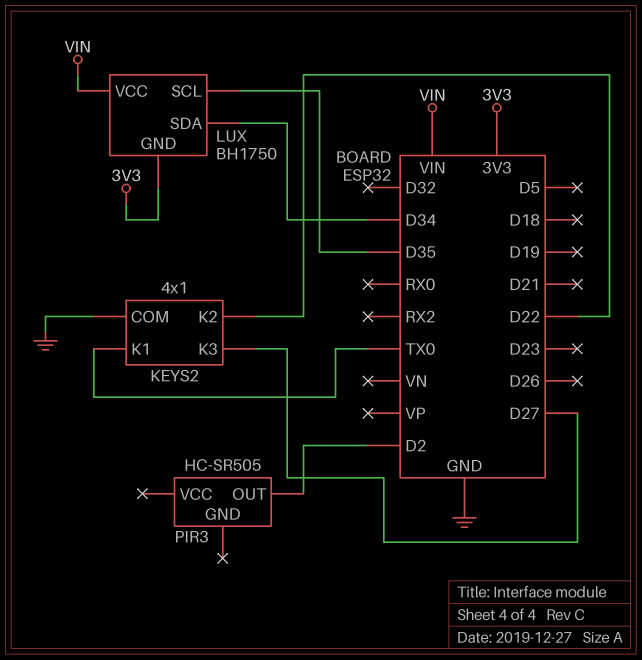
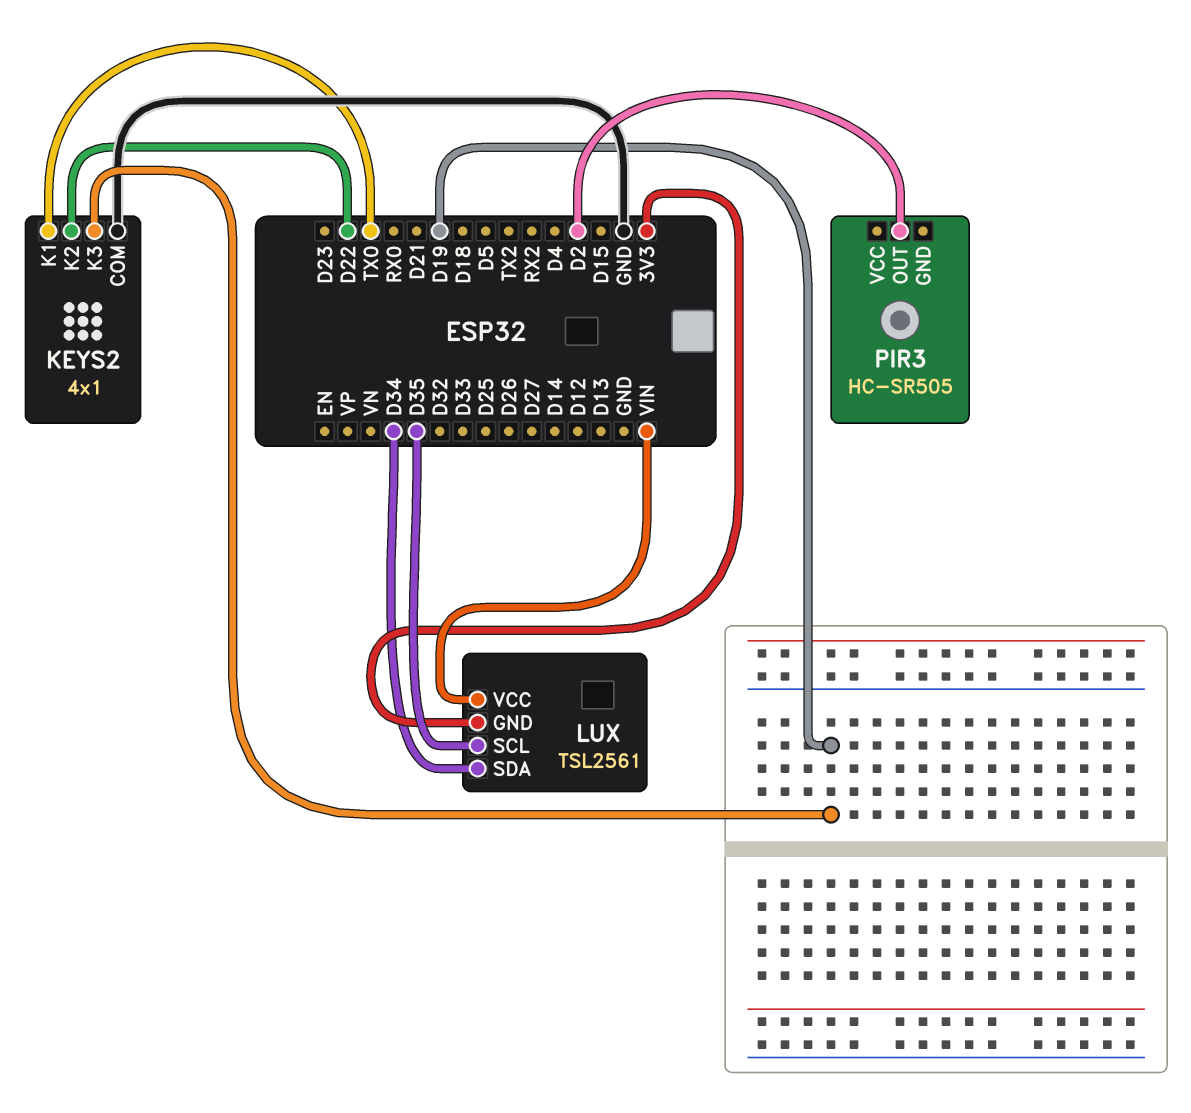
KEYS2 pin K3: D27 -> D19
LUX: BH1750 -> TSL2561

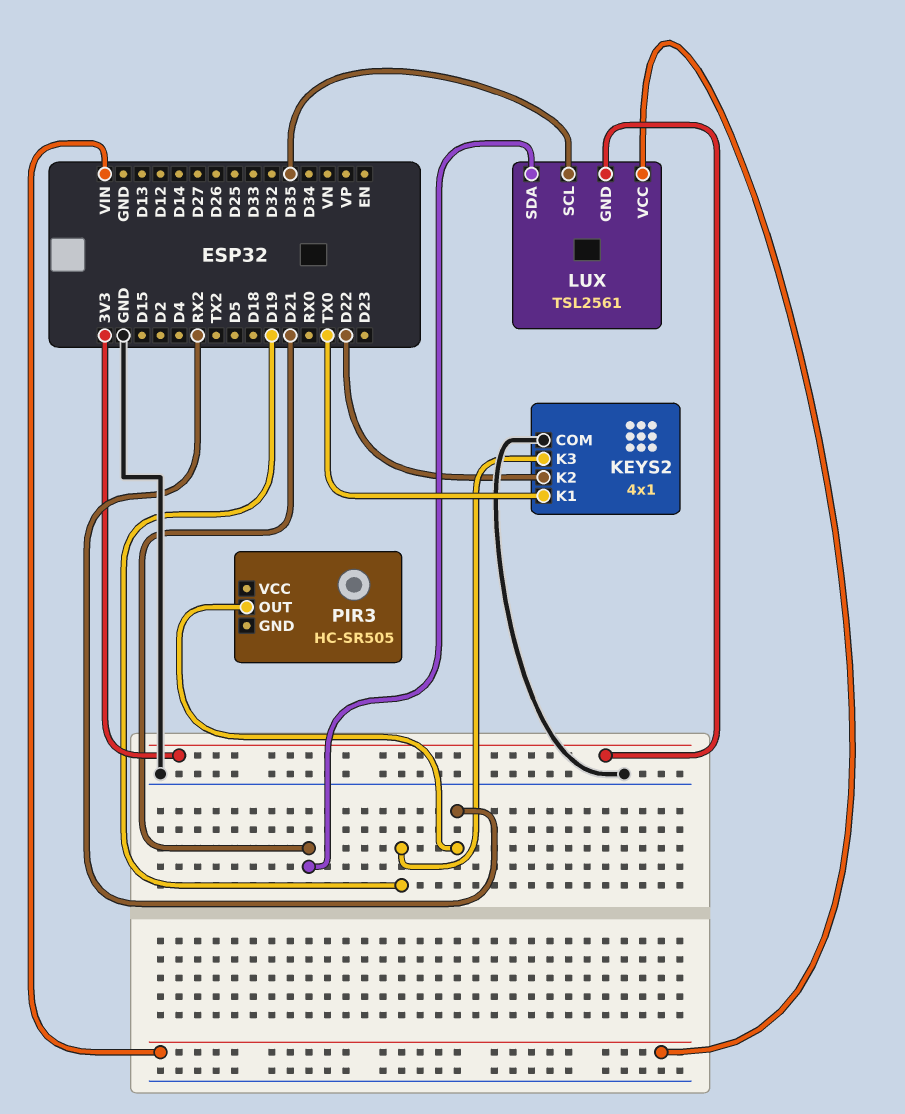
LUX pin SDA: D34 -> D21
PIR3 pin OUT: D2 -> RX2

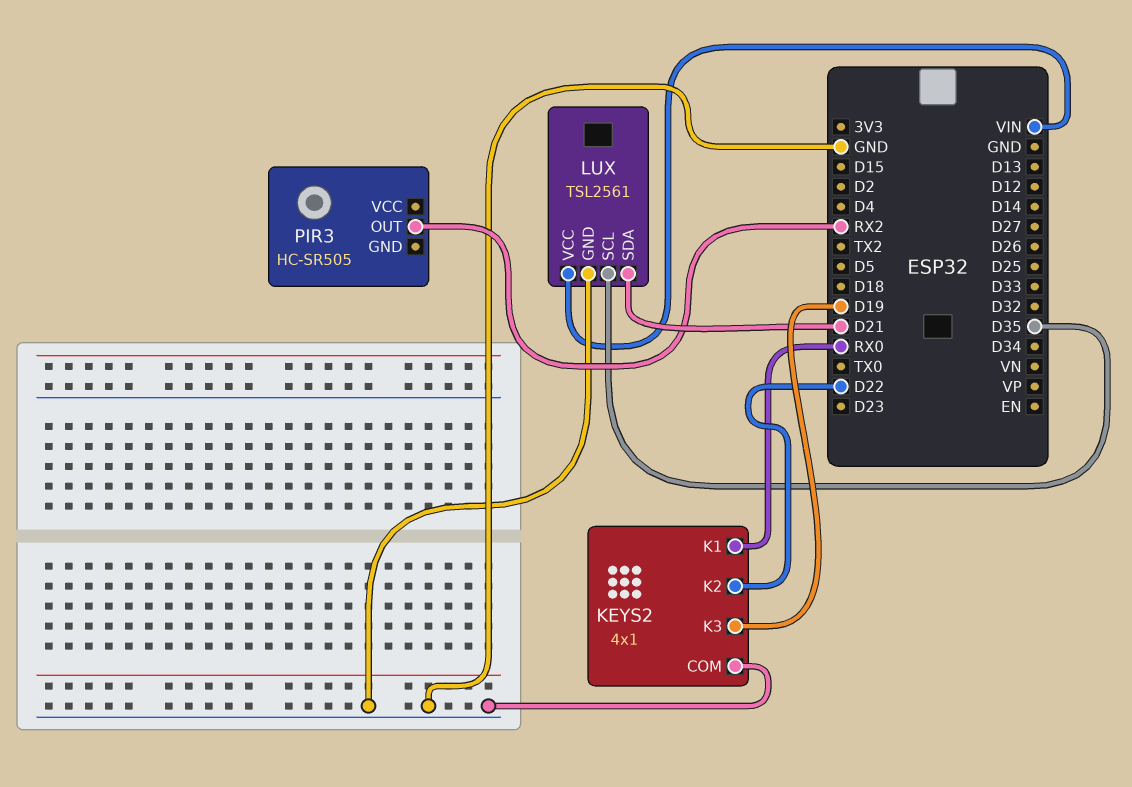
KEYS2 pin K1: TX0 -> RX0
LUX pin GND: 3V3 -> GND

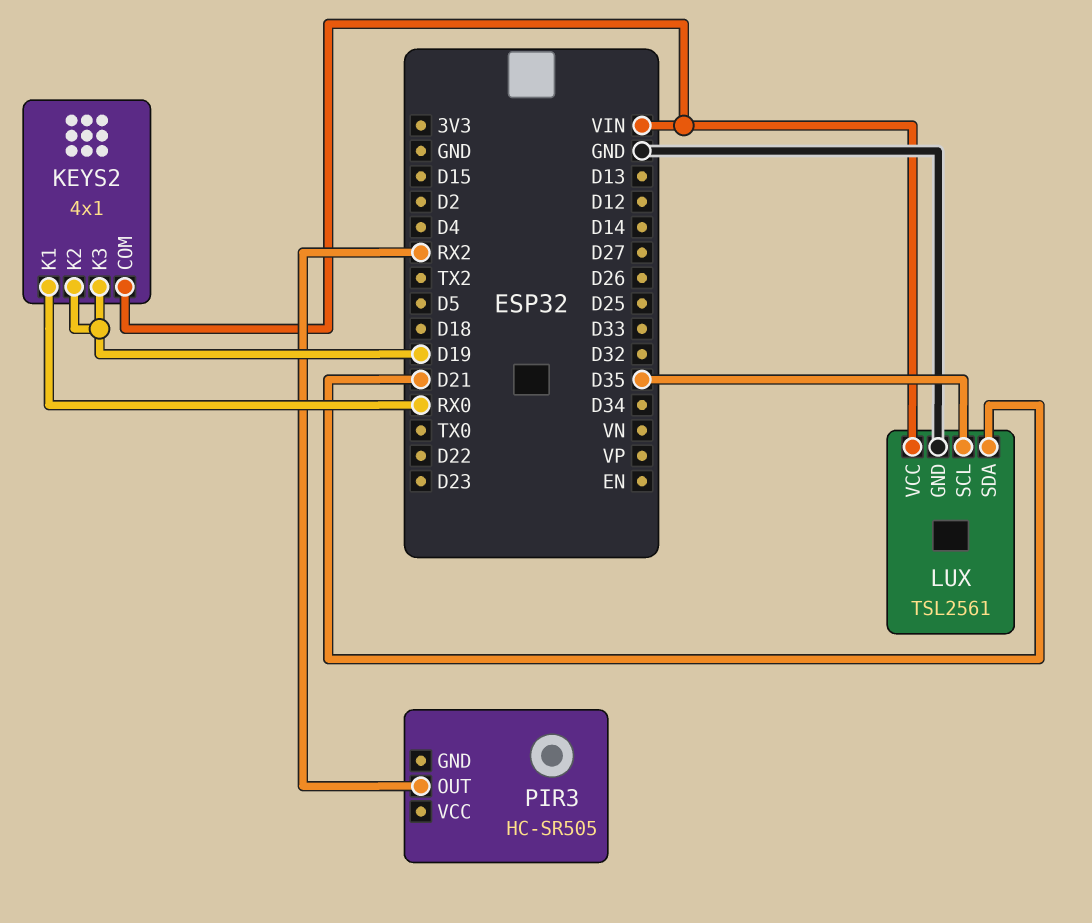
KEYS2 pin COM: GND -> VIN
KEYS2 pin K2: D22 -> D19

